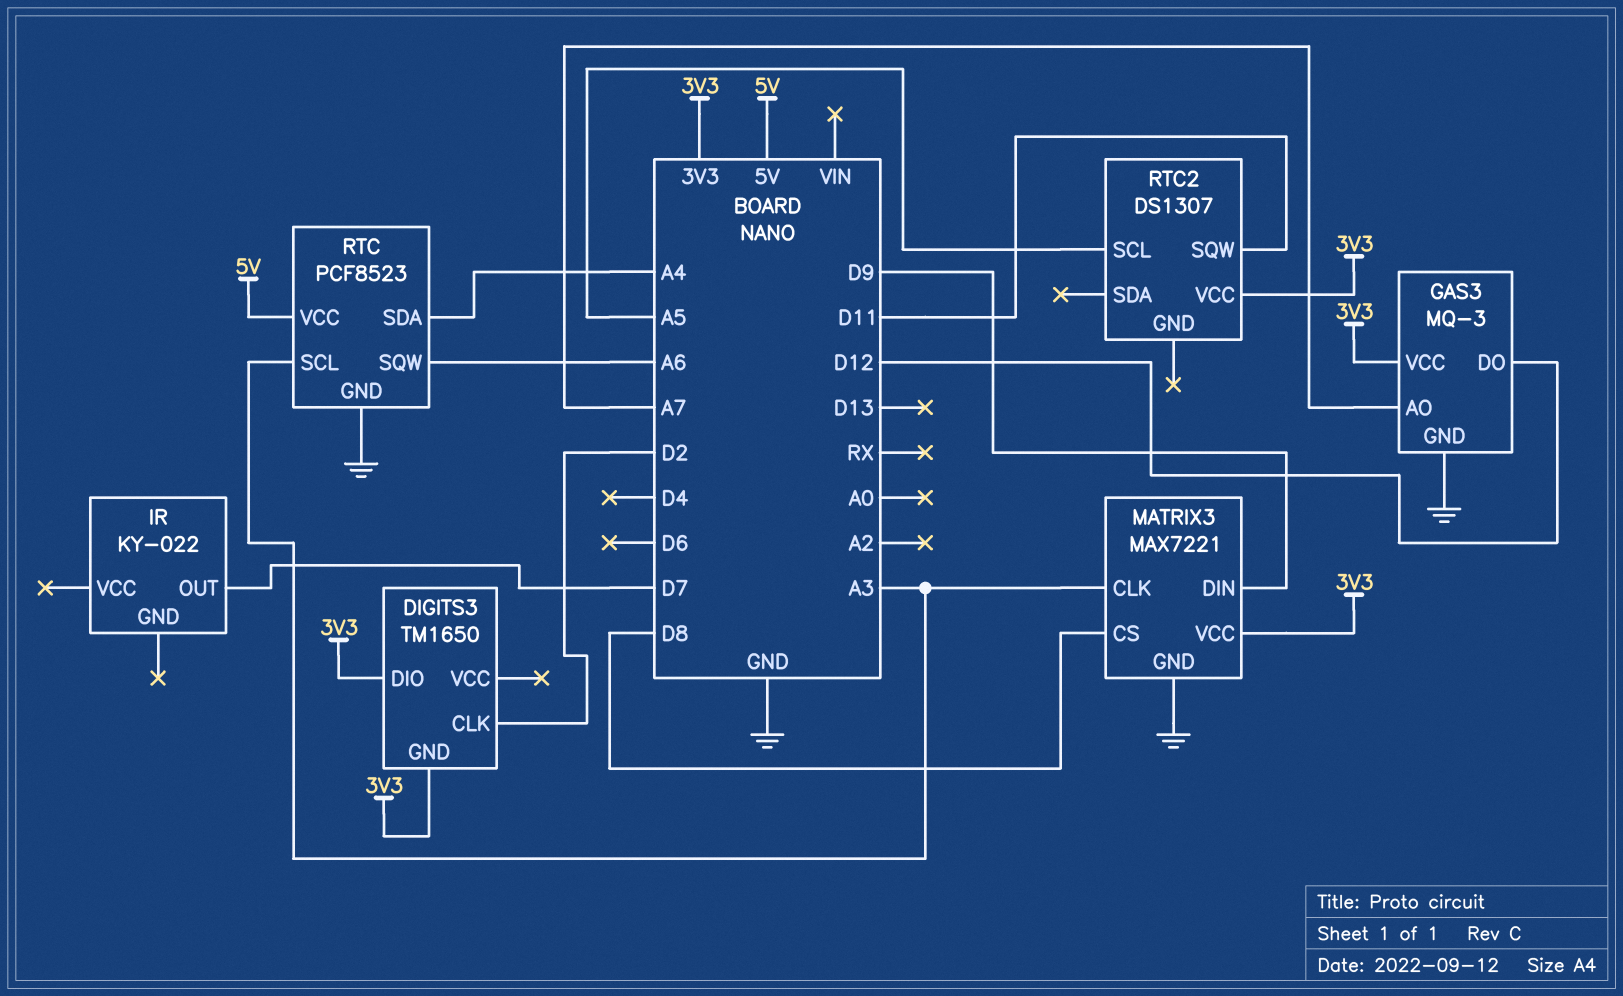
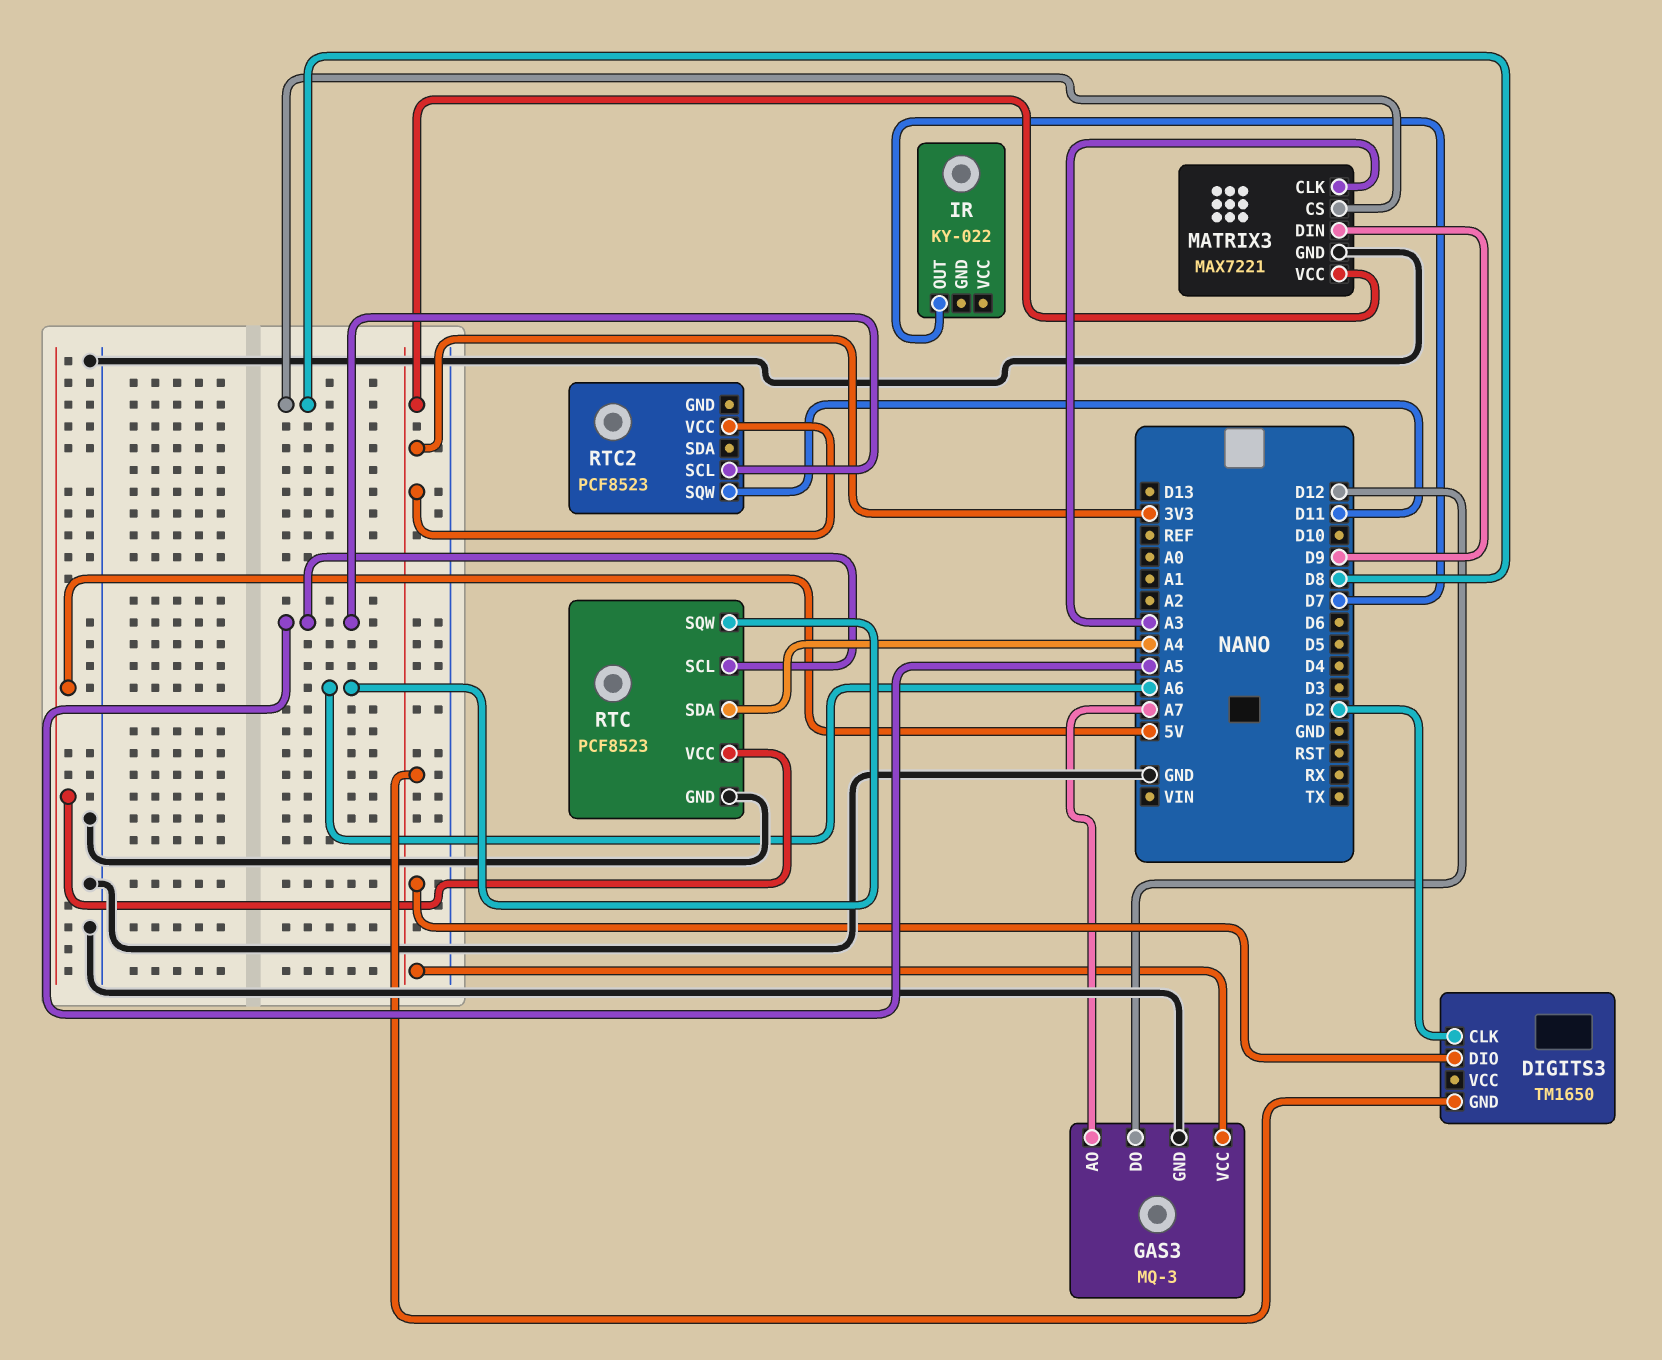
RTC pin SCL: A3 -> A5
RTC2: DS1307 -> PCF8523

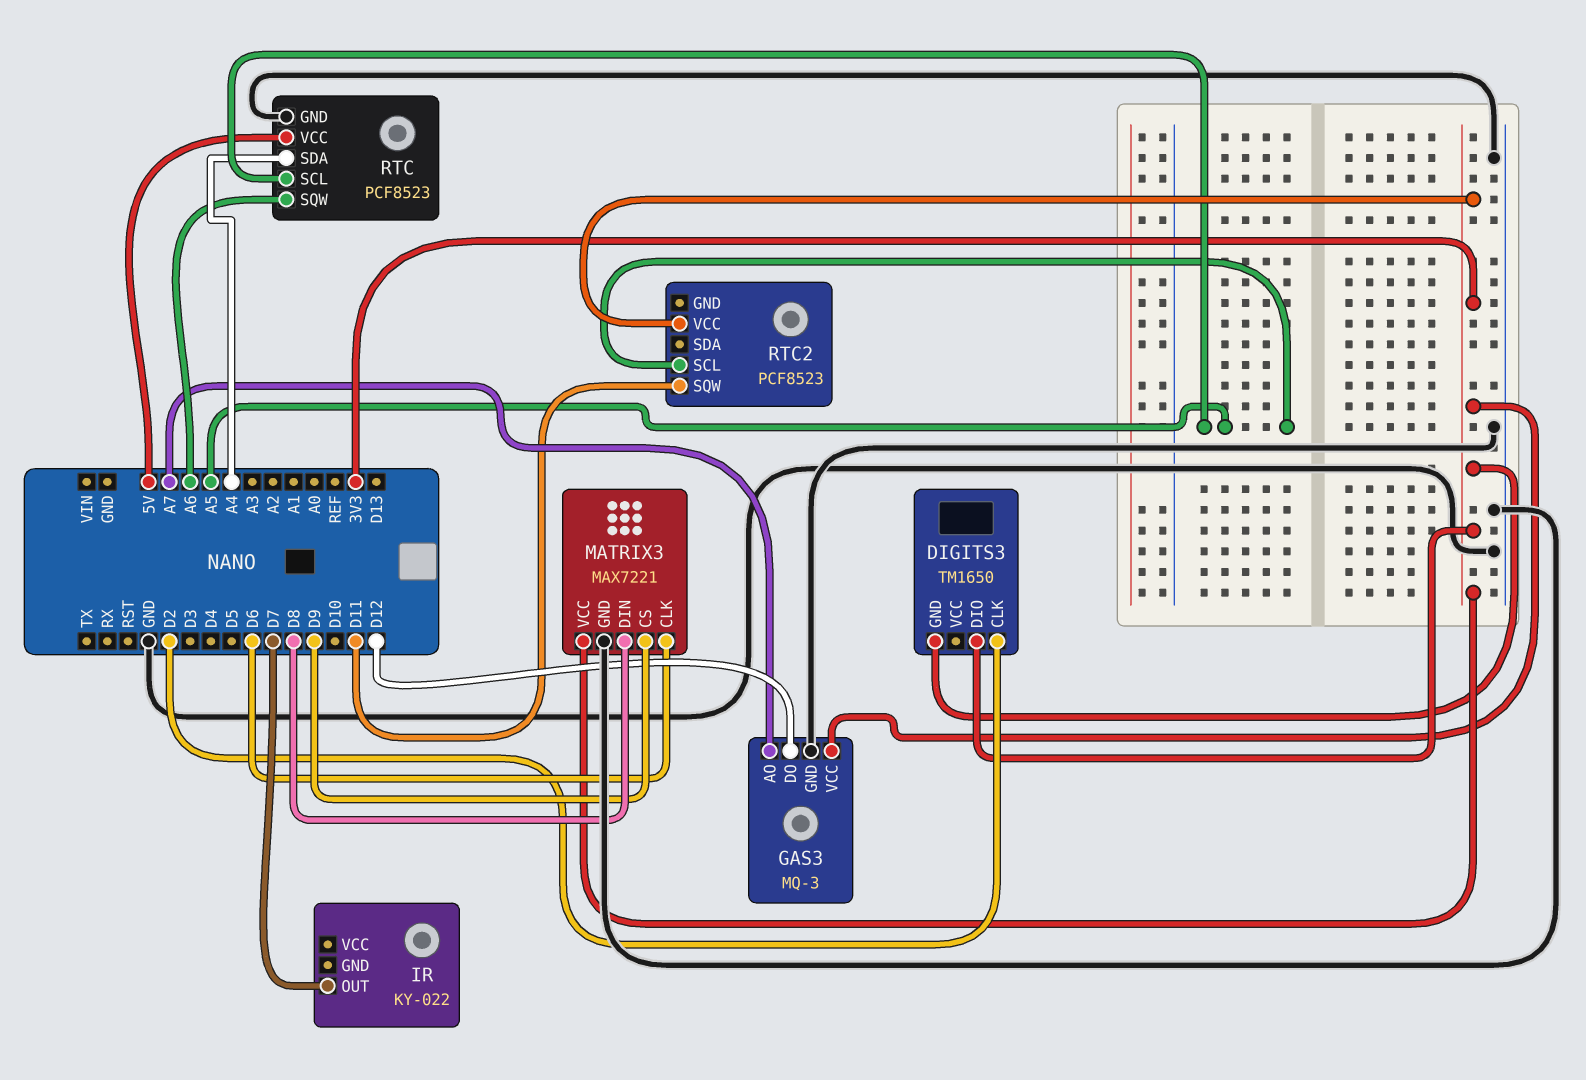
MATRIX3 pin CLK: A3 -> D6
MATRIX3 pin CS: D8 -> D9
MATRIX3 pin DIN: D9 -> D8

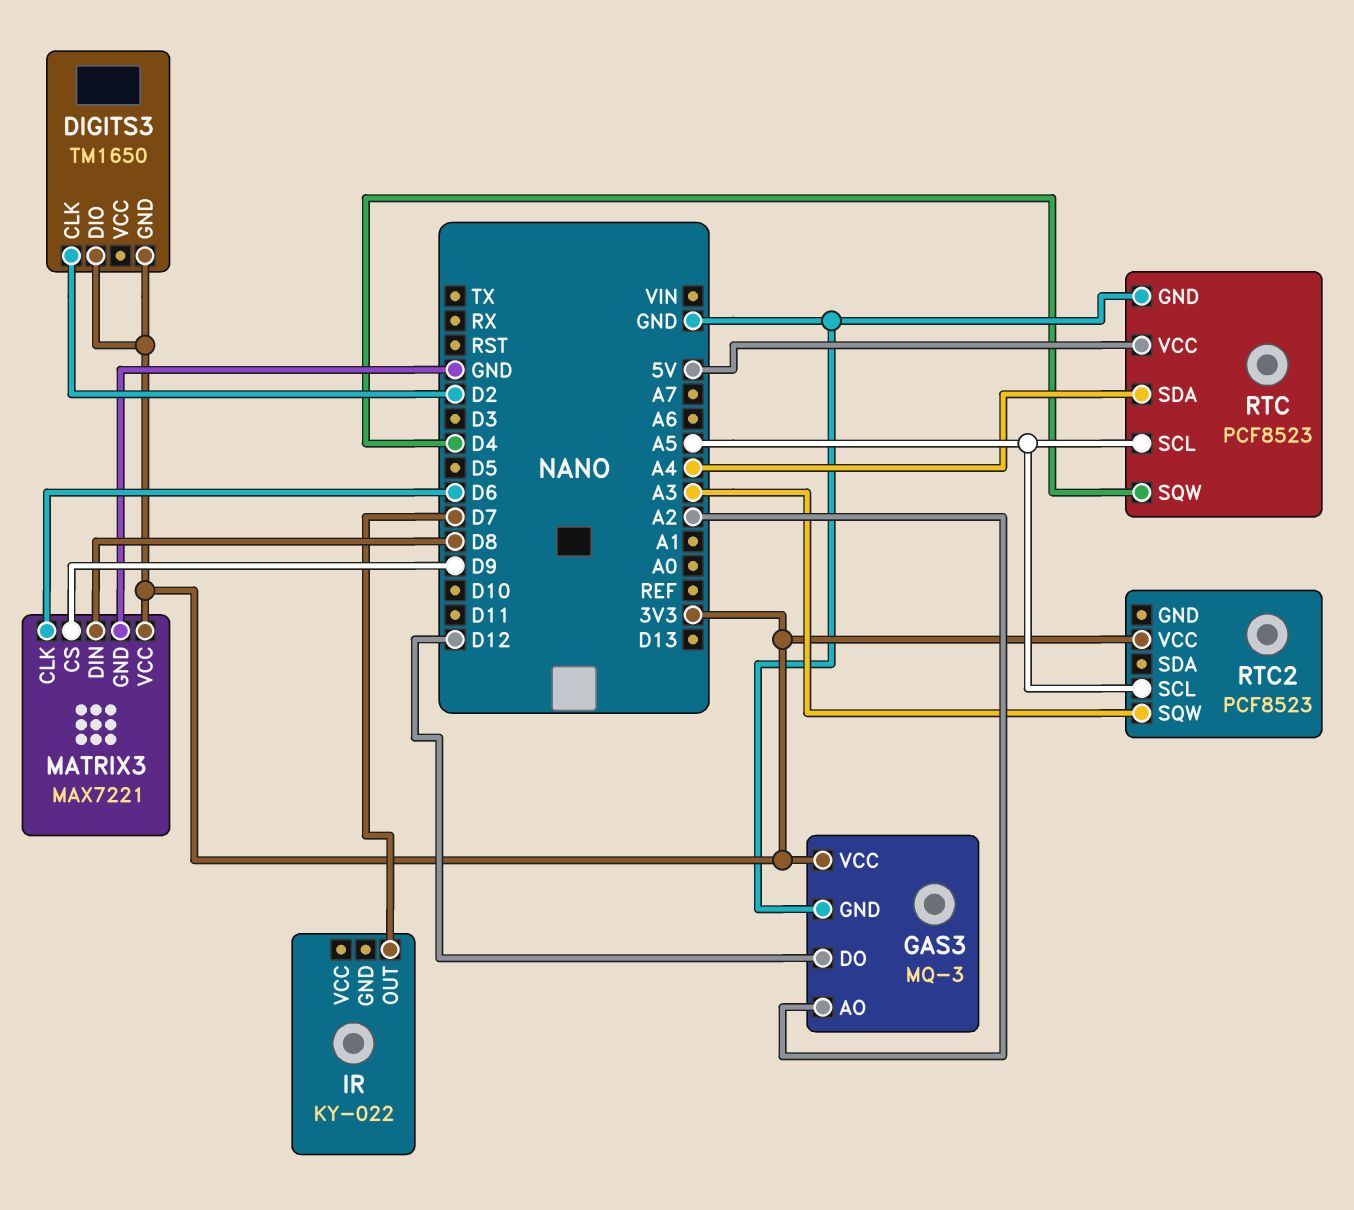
GAS3 pin AO: A7 -> A2
RTC pin SQW: A6 -> D4
RTC2 pin SQW: D11 -> A3

